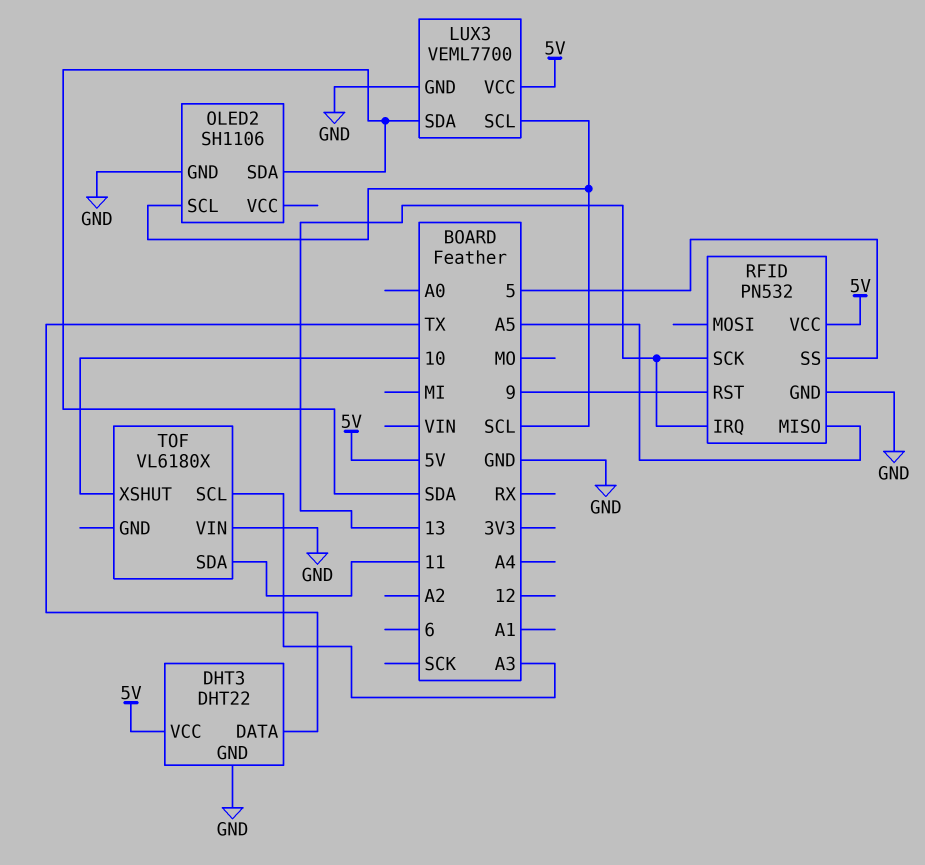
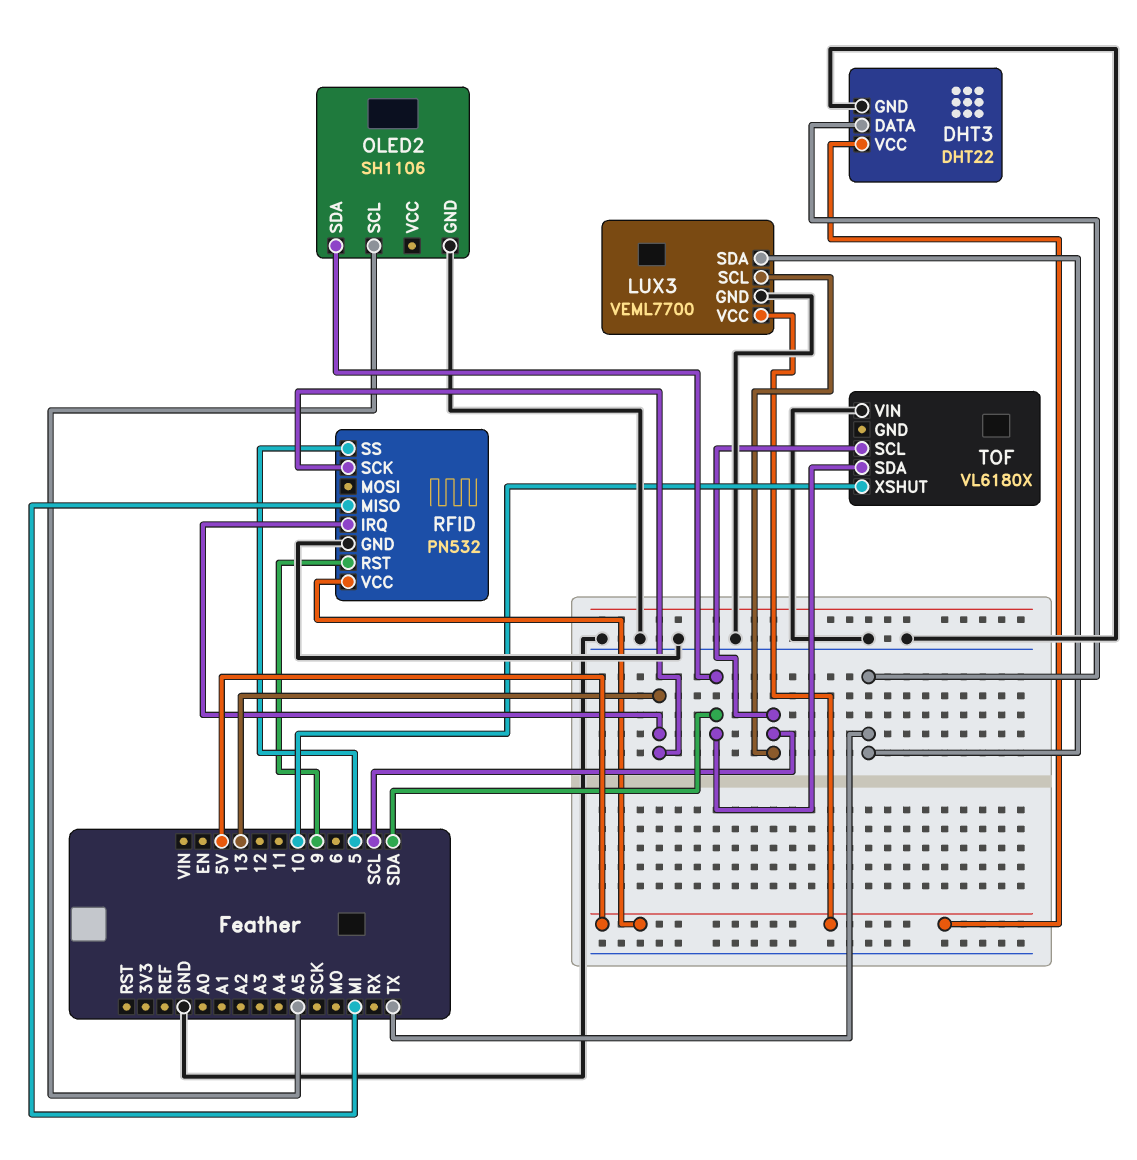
LUX3 pin SDA: SDA -> TX
OLED2 pin SCL: SCL -> A5
RFID pin MISO: A5 -> MI
TOF pin SCL: A3 -> SCL
TOF pin SDA: 11 -> SDA

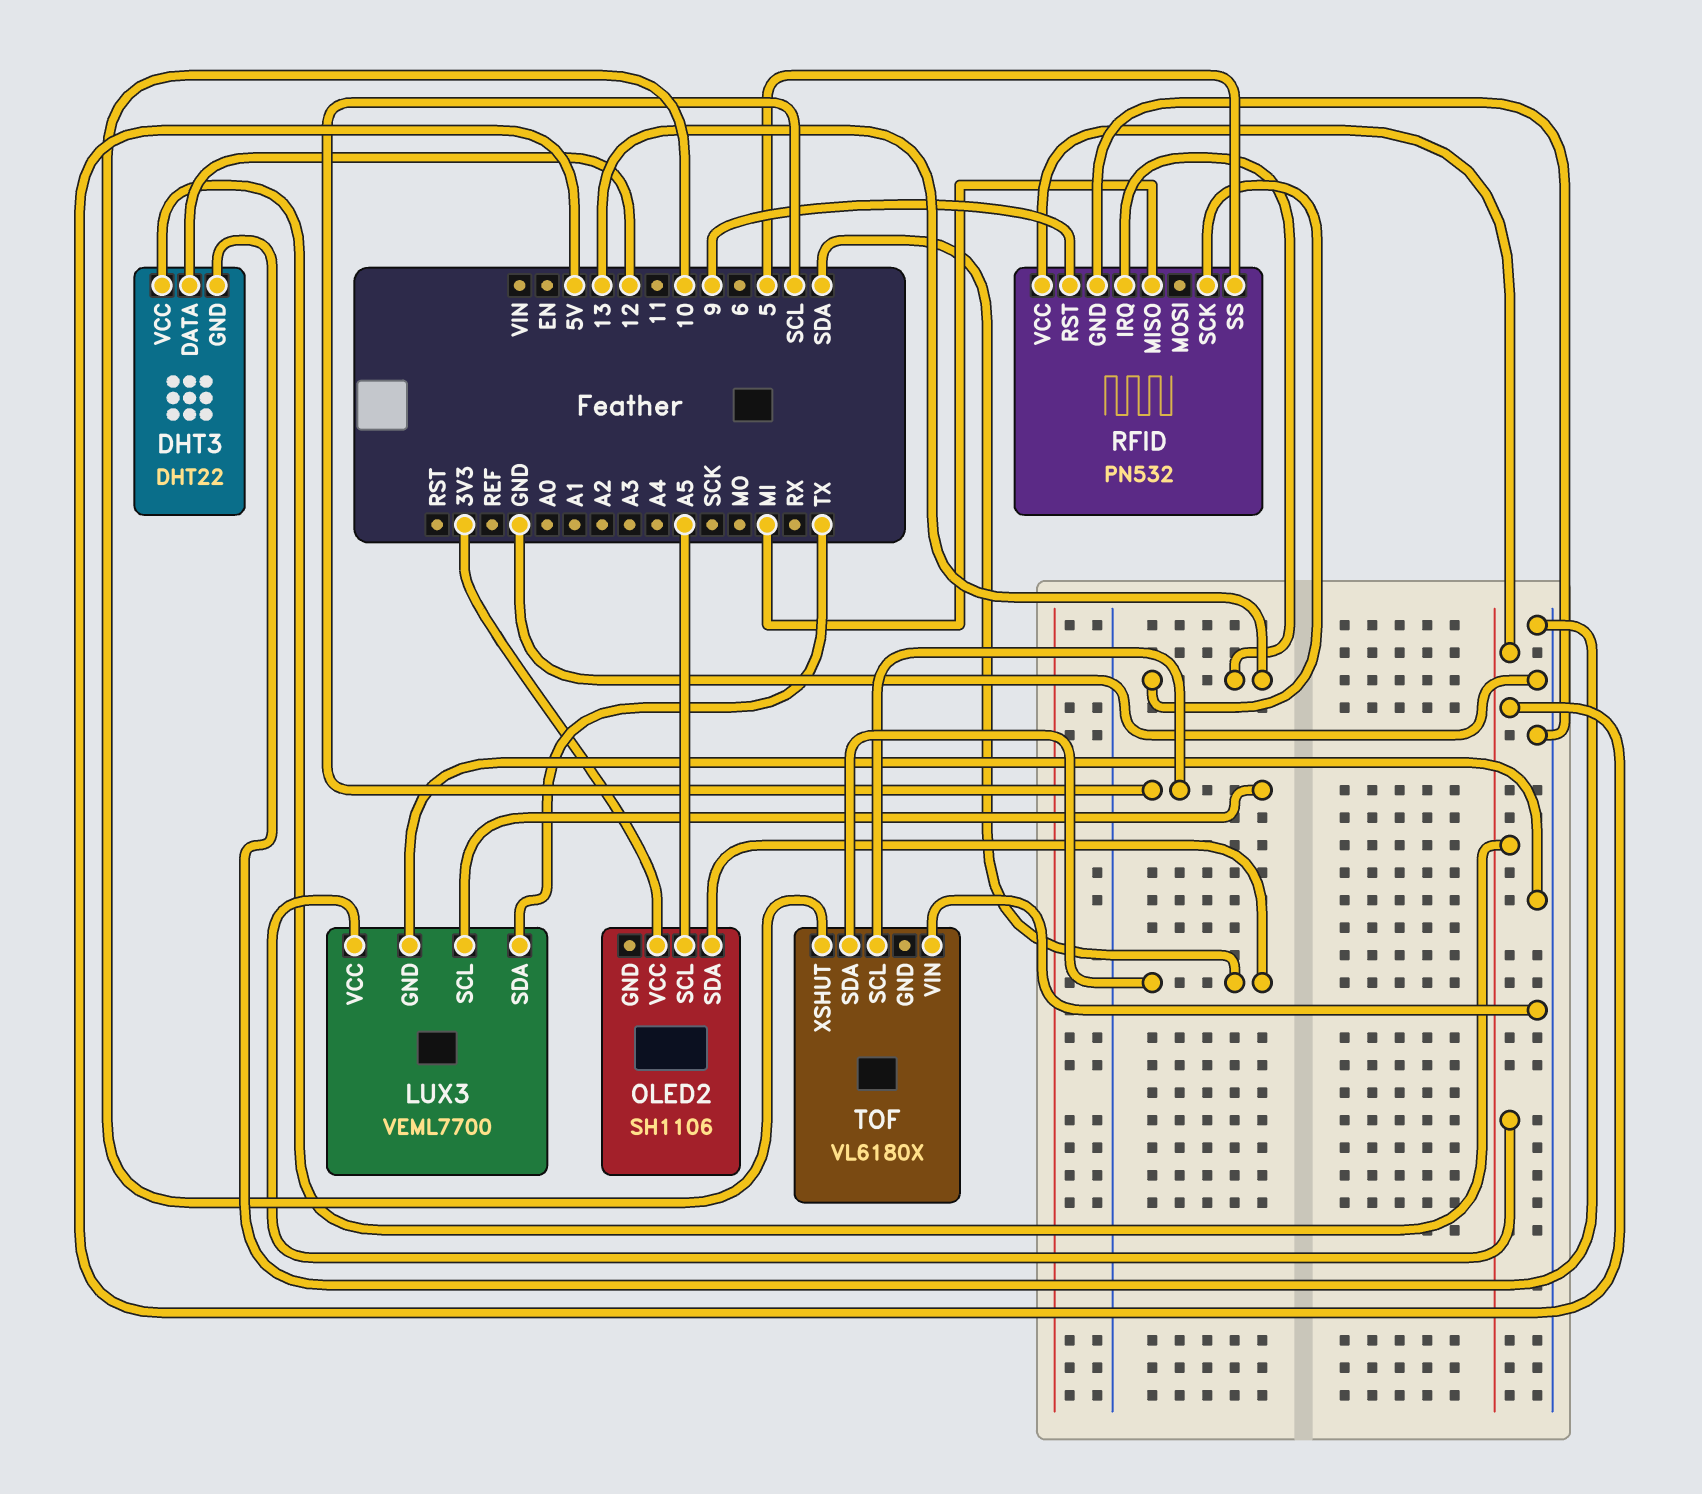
DHT3 pin DATA: TX -> 12
OLED2 pin GND: GND -> none
OLED2 pin VCC: none -> 3V3

